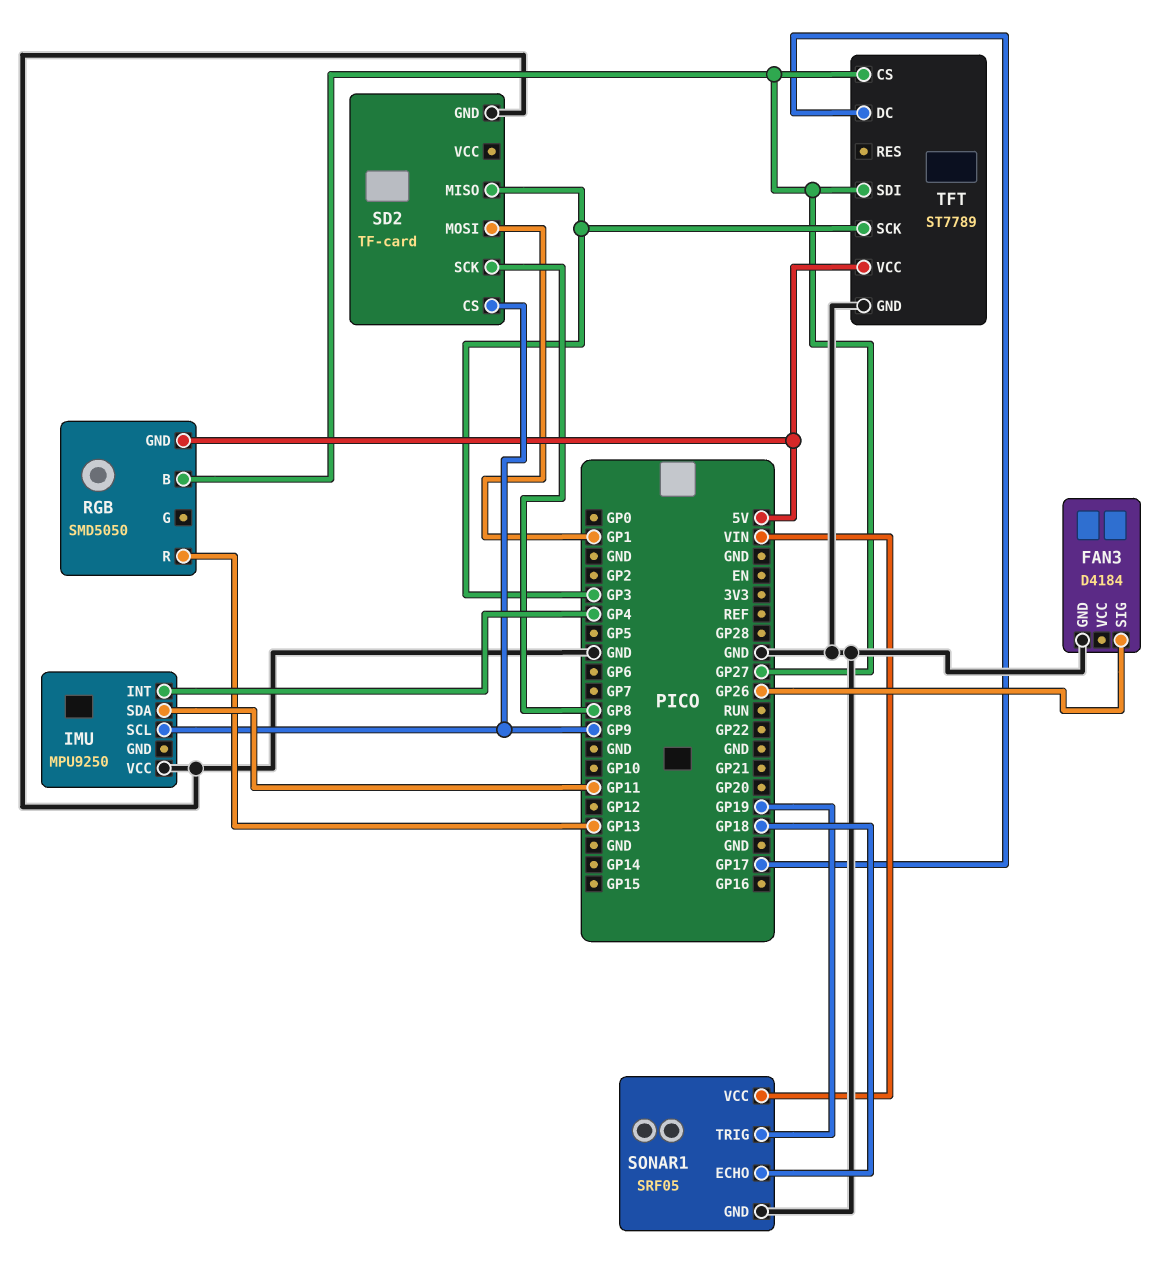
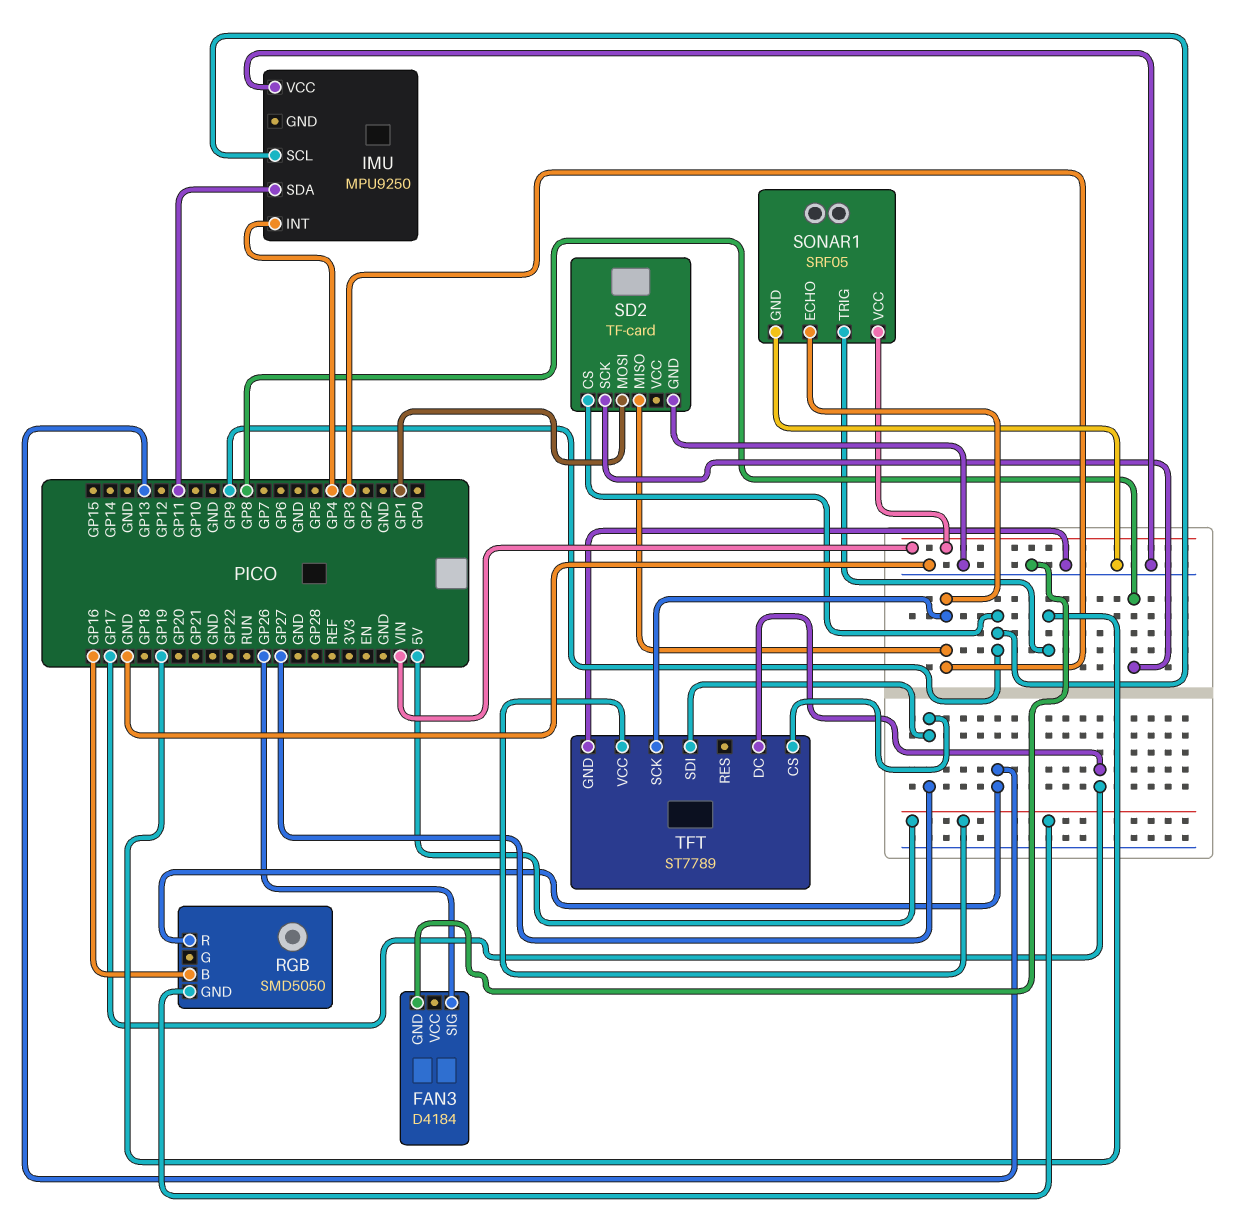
RGB pin B: GP27 -> GP16
SONAR1 pin ECHO: GP18 -> GP3

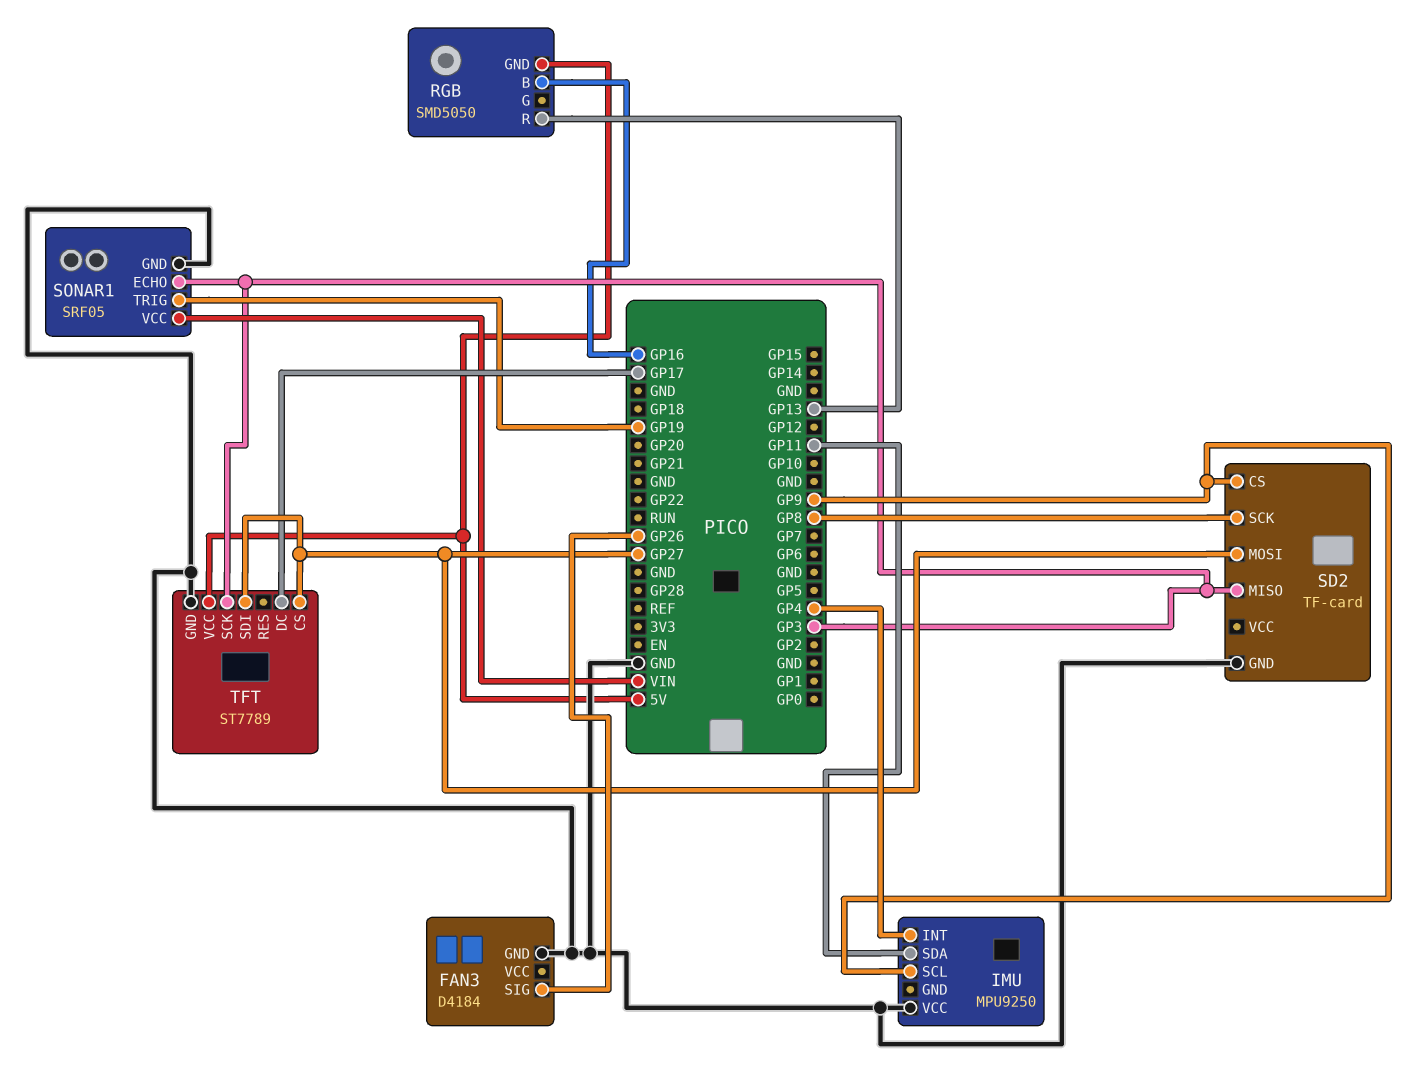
SD2 pin MOSI: GP1 -> GP27

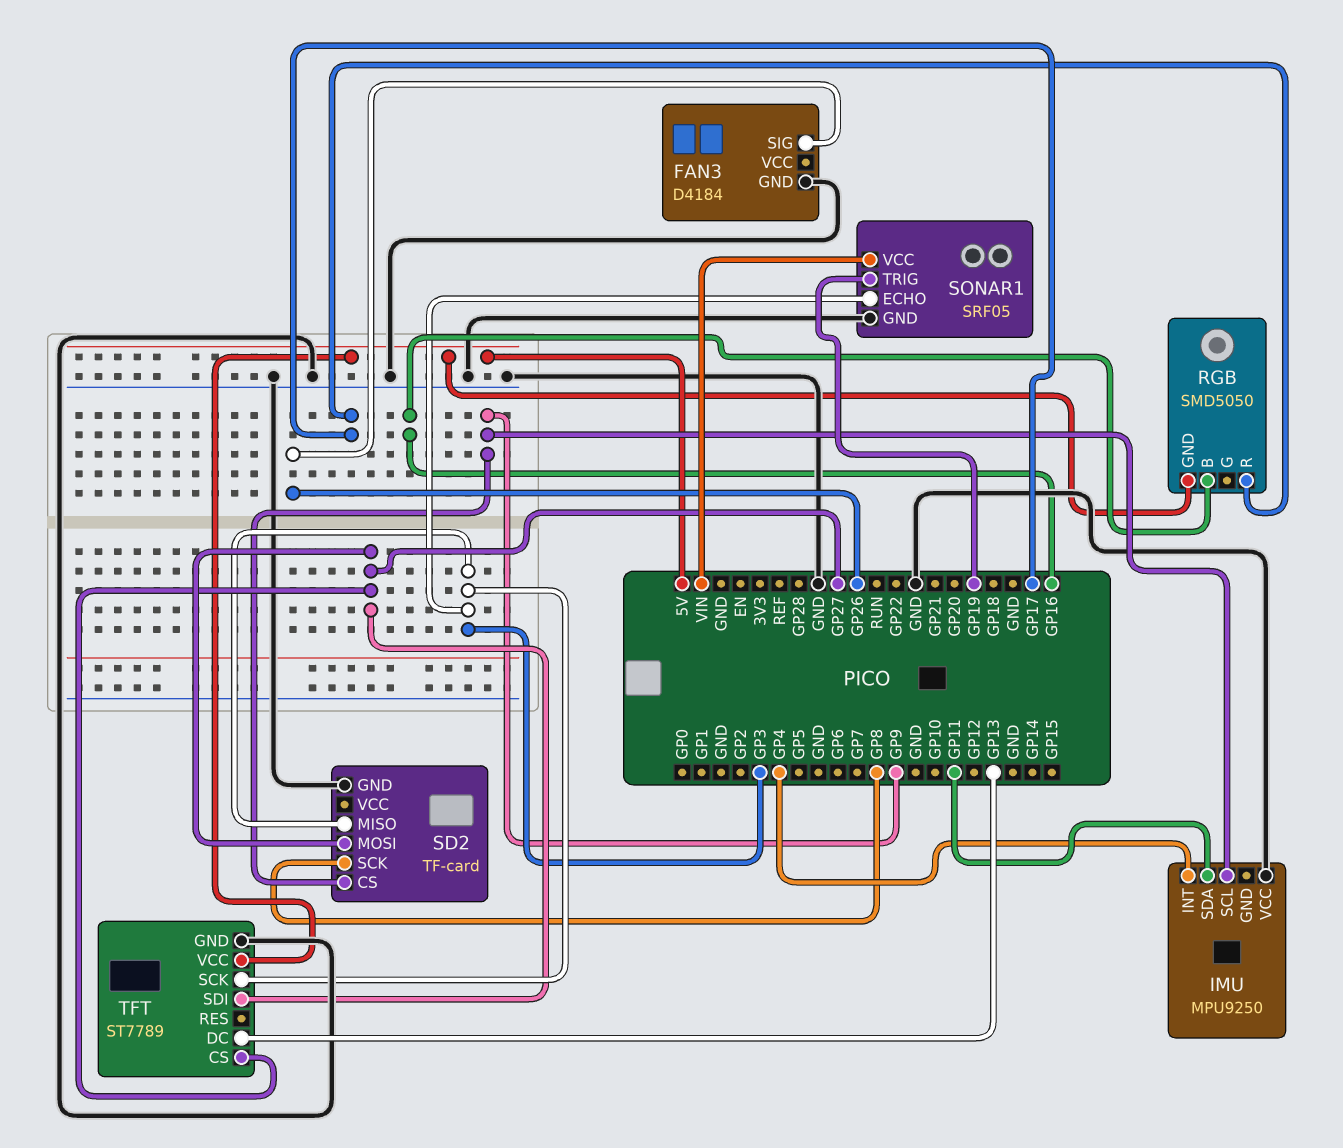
RGB pin R: GP13 -> GP17
TFT pin DC: GP17 -> GP13

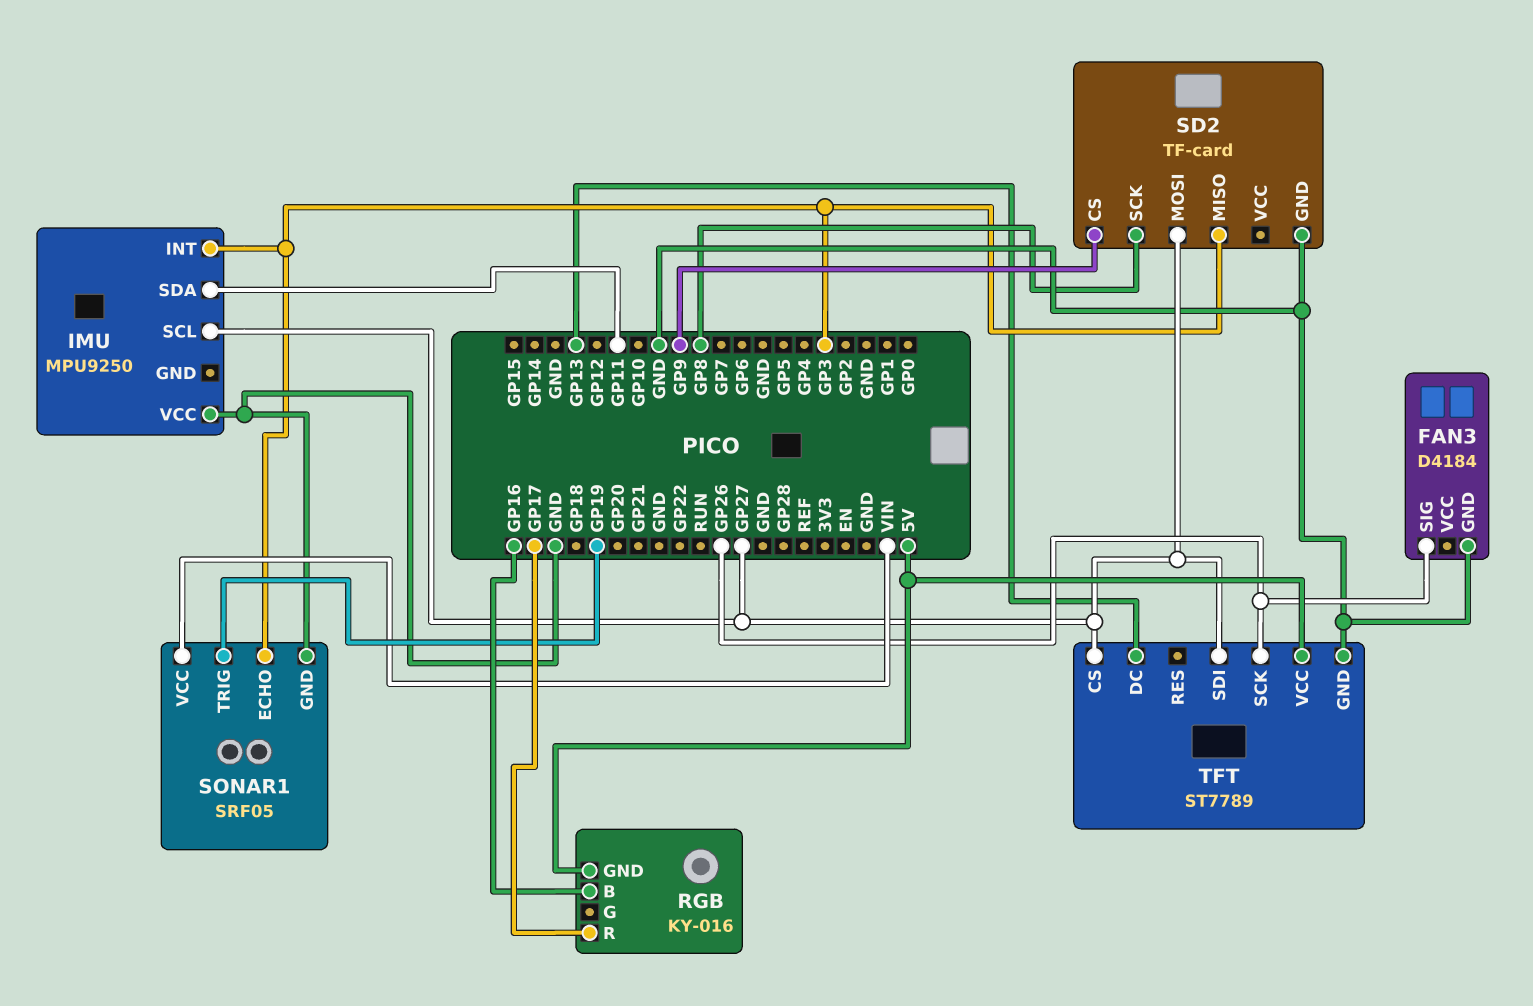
IMU pin INT: GP4 -> GP3
IMU pin SCL: GP9 -> GP27
RGB: SMD5050 -> KY-016
TFT pin SCK: GP3 -> GP26

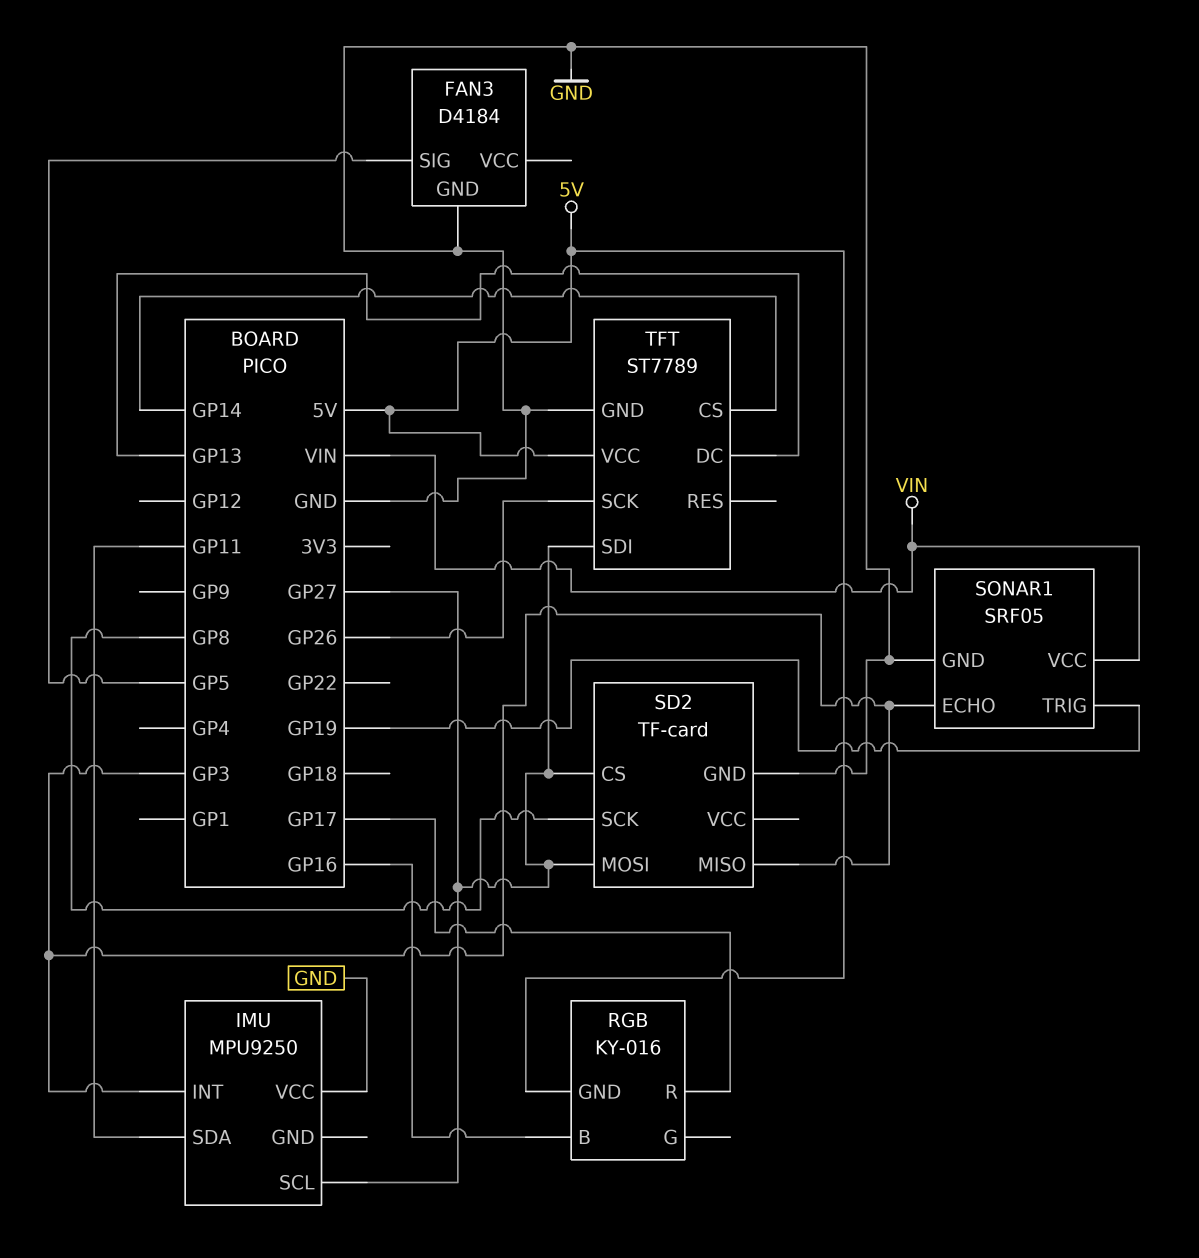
FAN3 pin SIG: GP26 -> GP5
SD2 pin CS: GP9 -> GP27
TFT pin CS: GP27 -> GP14

